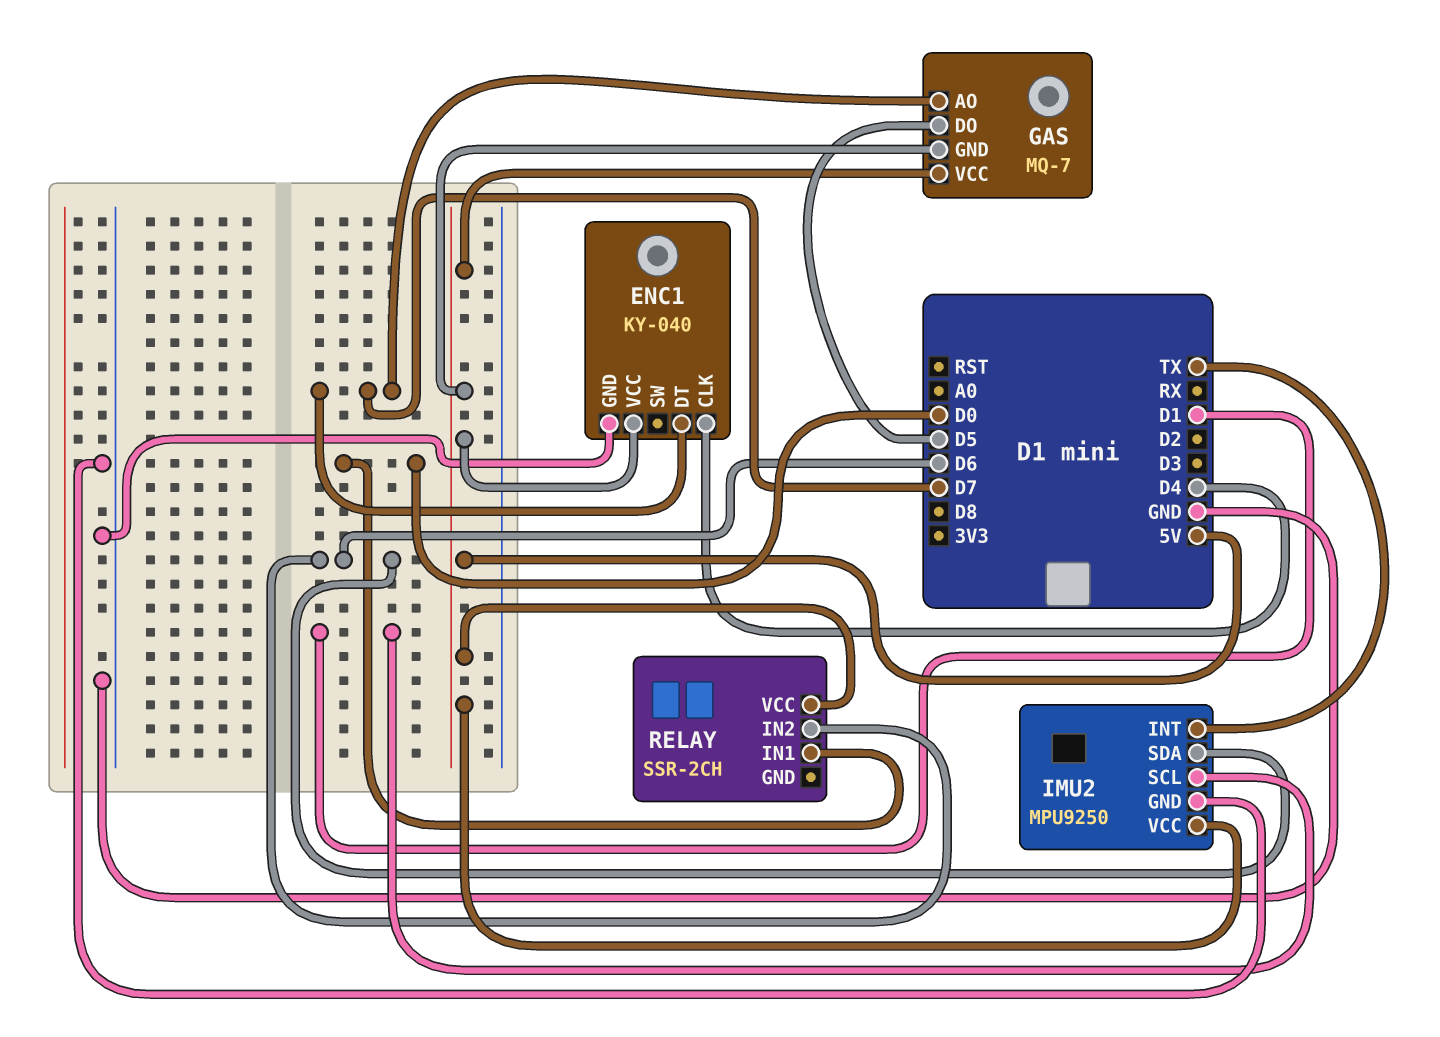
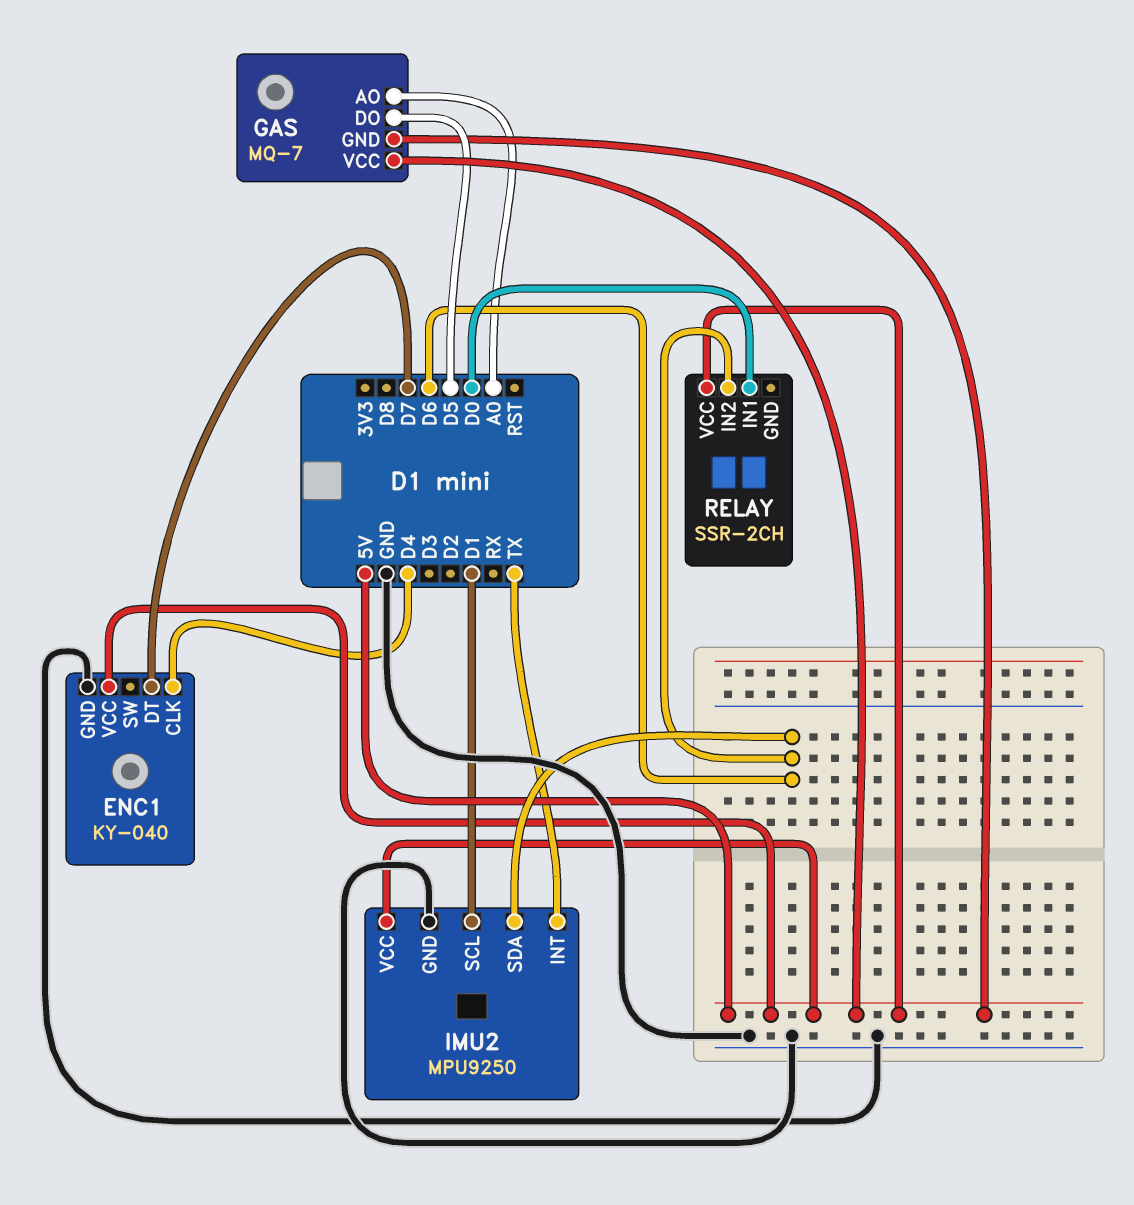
GAS pin AO: D7 -> A0

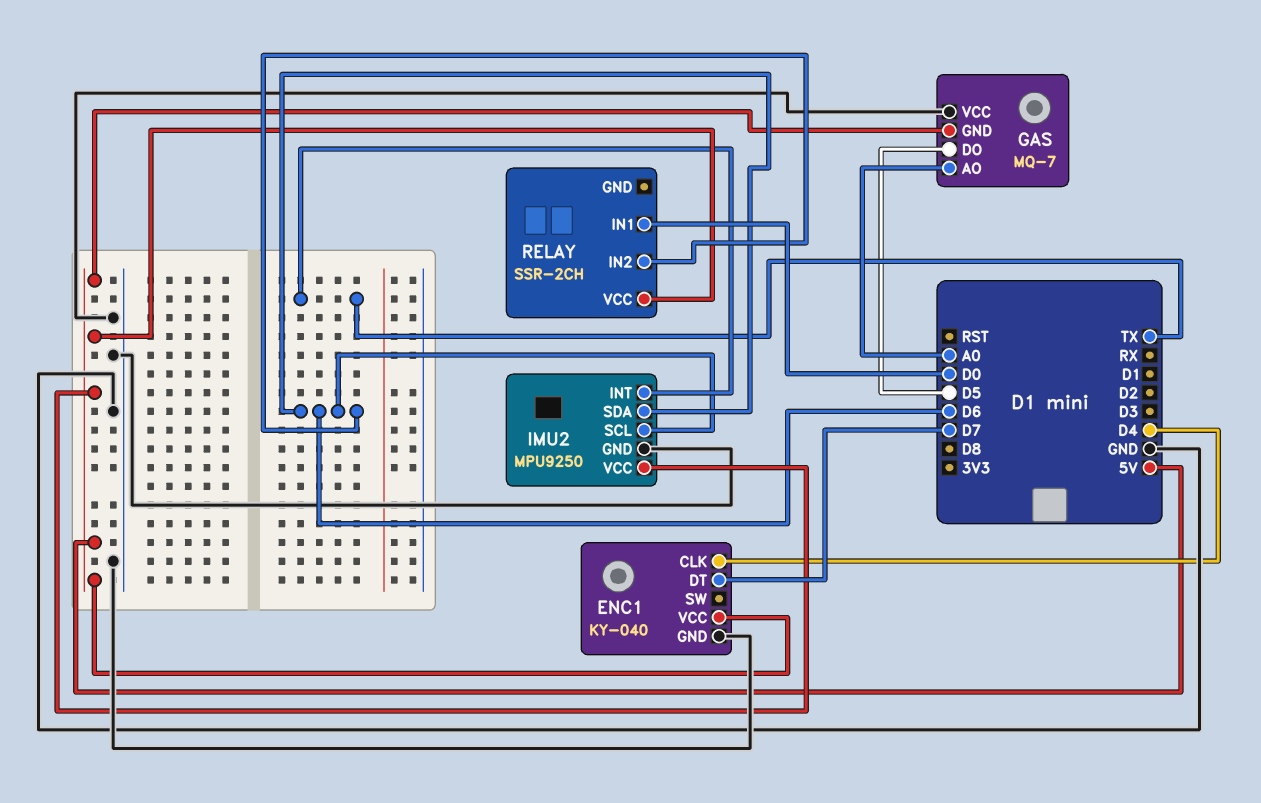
GAS pin VCC: 5V -> GND
IMU2 pin SCL: D1 -> D6

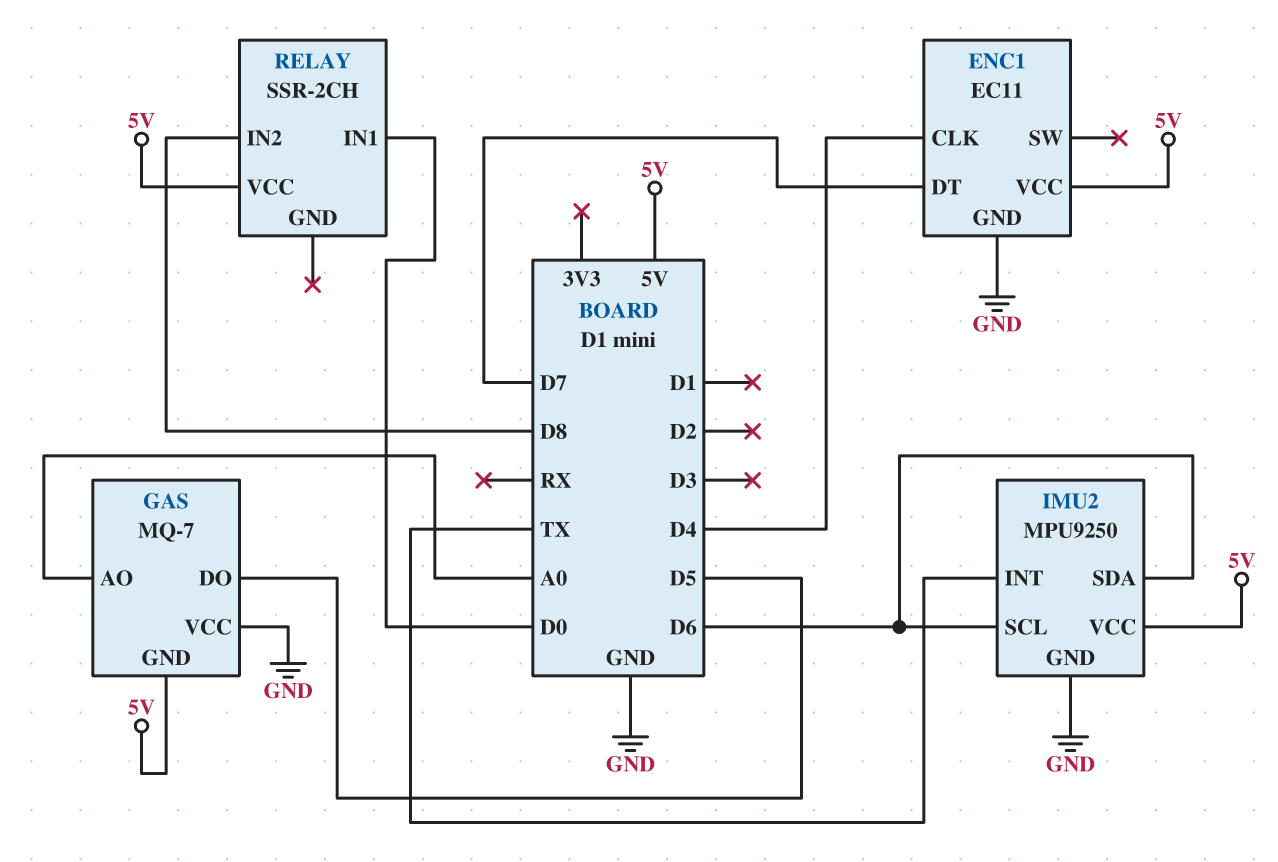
ENC1: KY-040 -> EC11
RELAY pin IN2: D6 -> D8

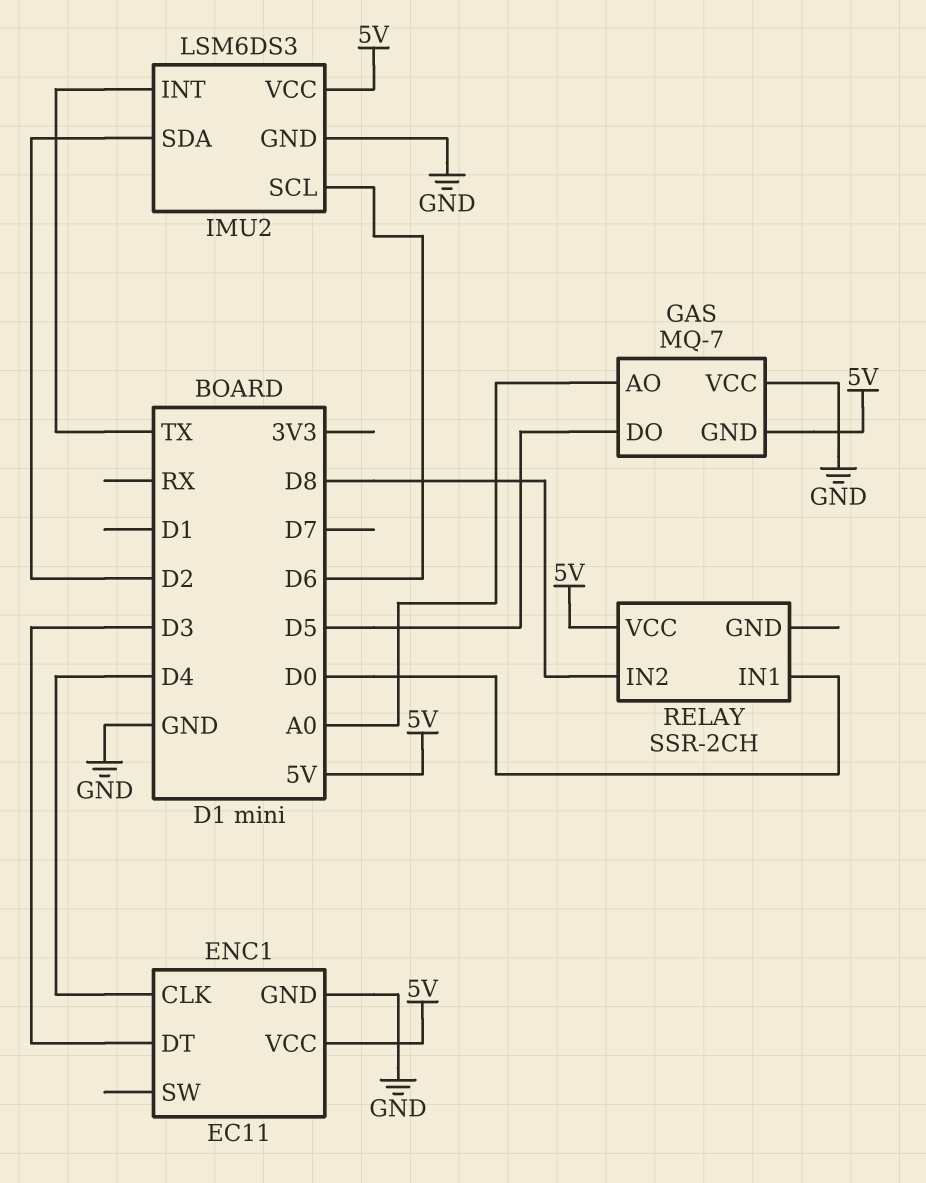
ENC1 pin DT: D7 -> D3
IMU2: MPU9250 -> LSM6DS3
IMU2 pin SDA: D6 -> D2

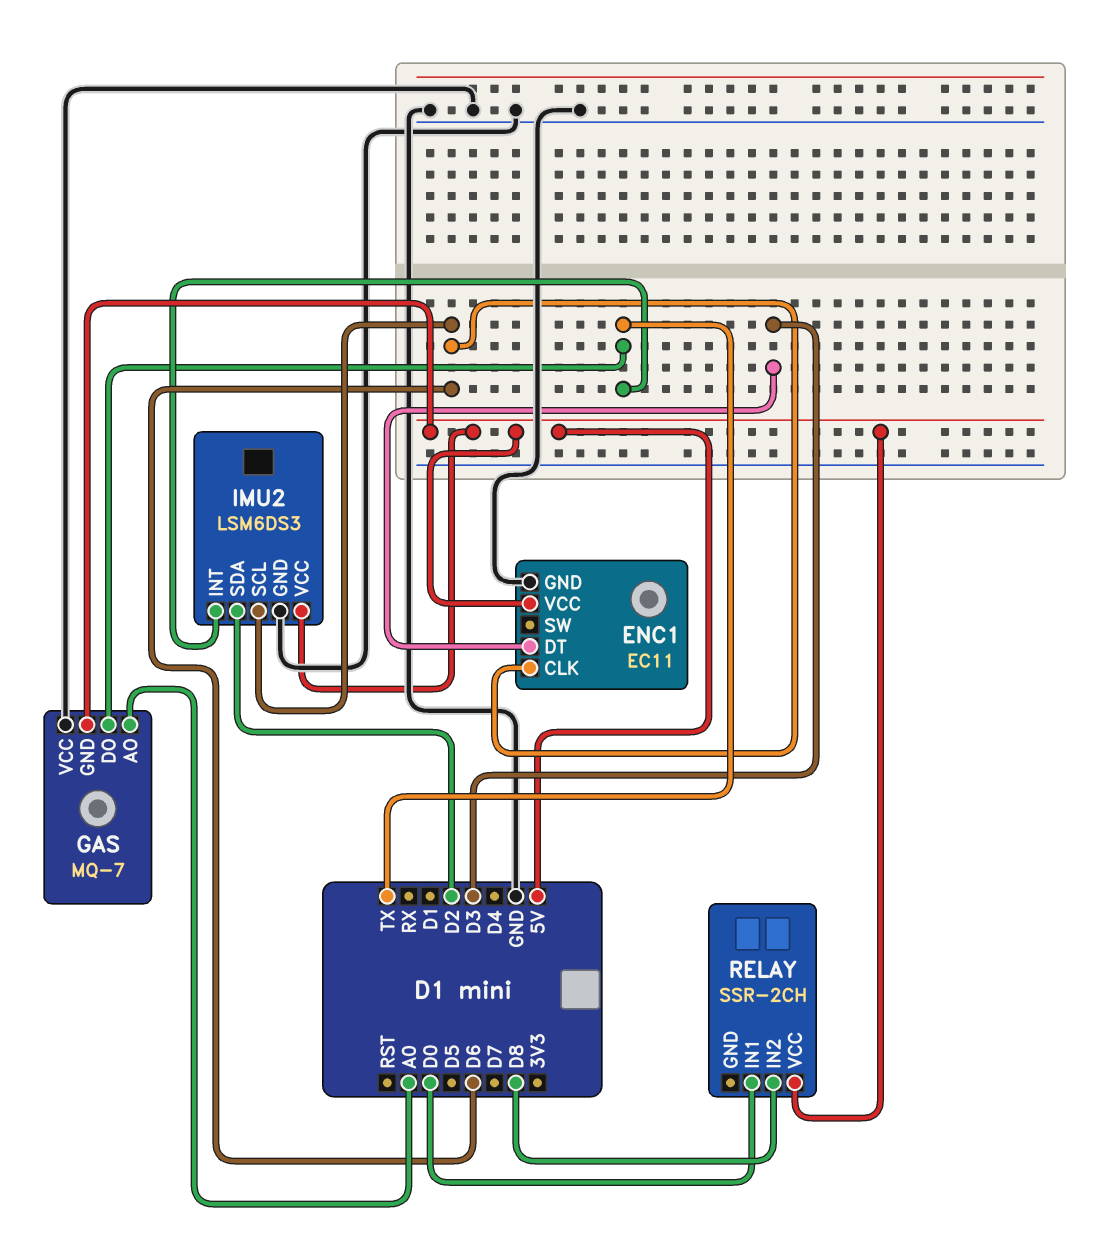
ENC1 pin CLK: D4 -> D6
GAS pin DO: D5 -> TX

